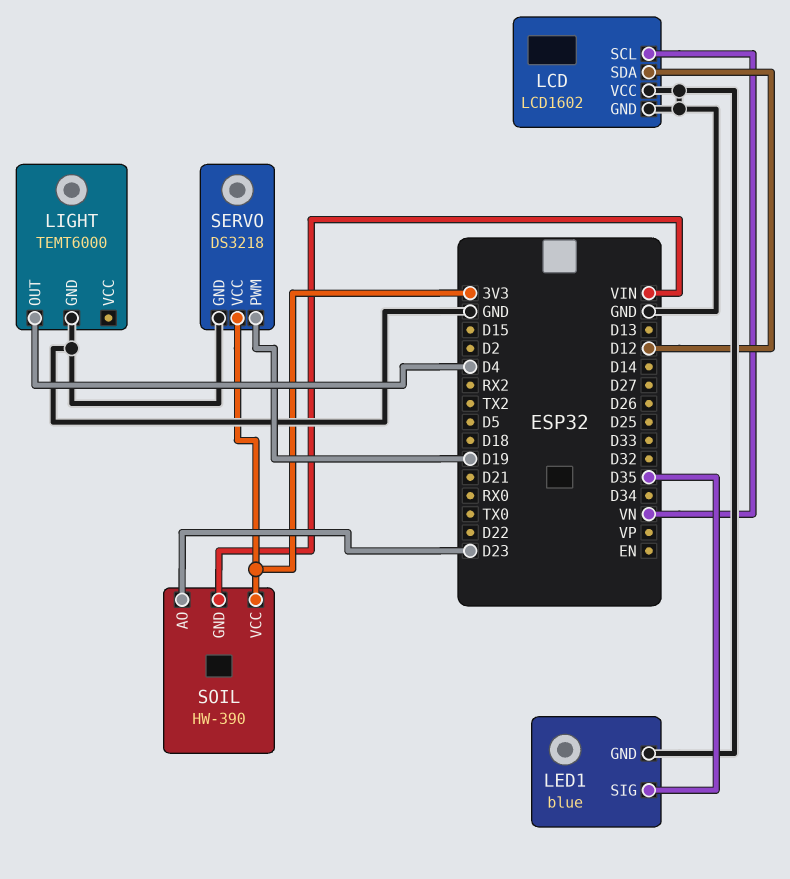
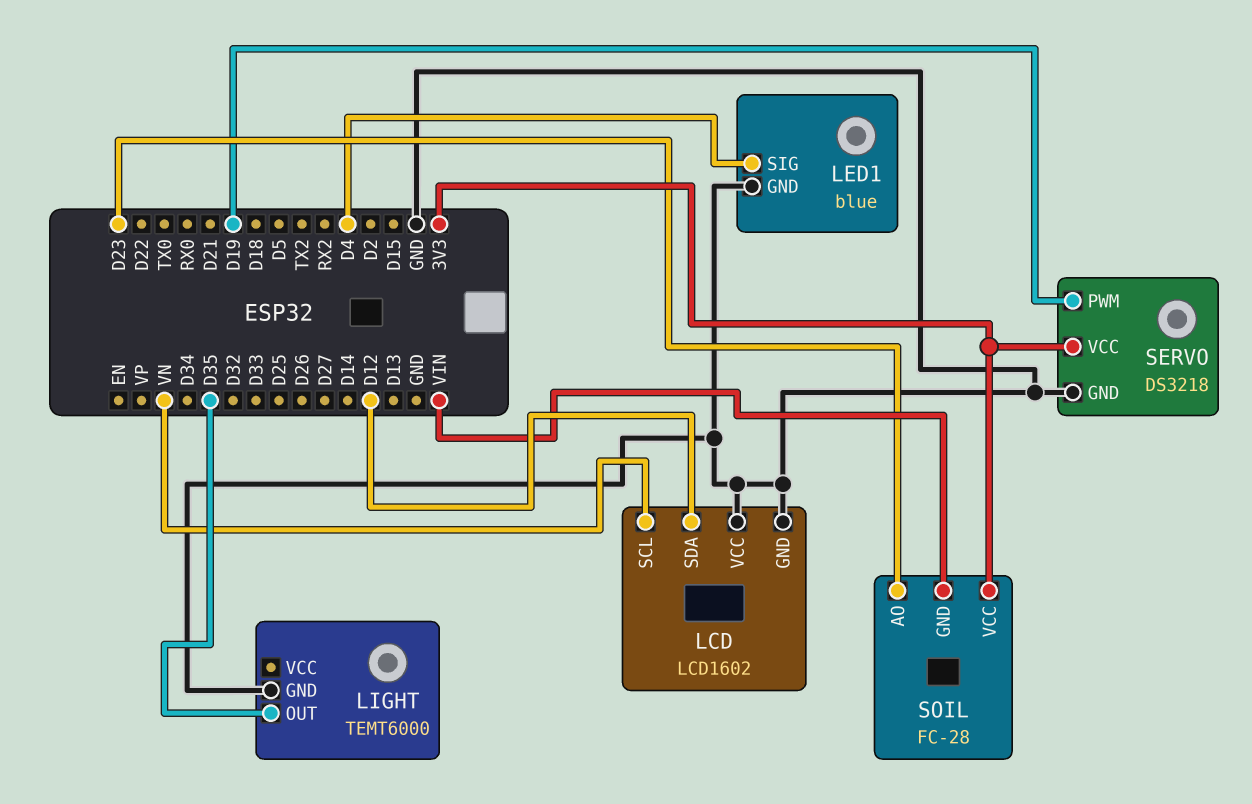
LED1 pin SIG: D35 -> D4
LIGHT pin OUT: D4 -> D35
SOIL: HW-390 -> FC-28

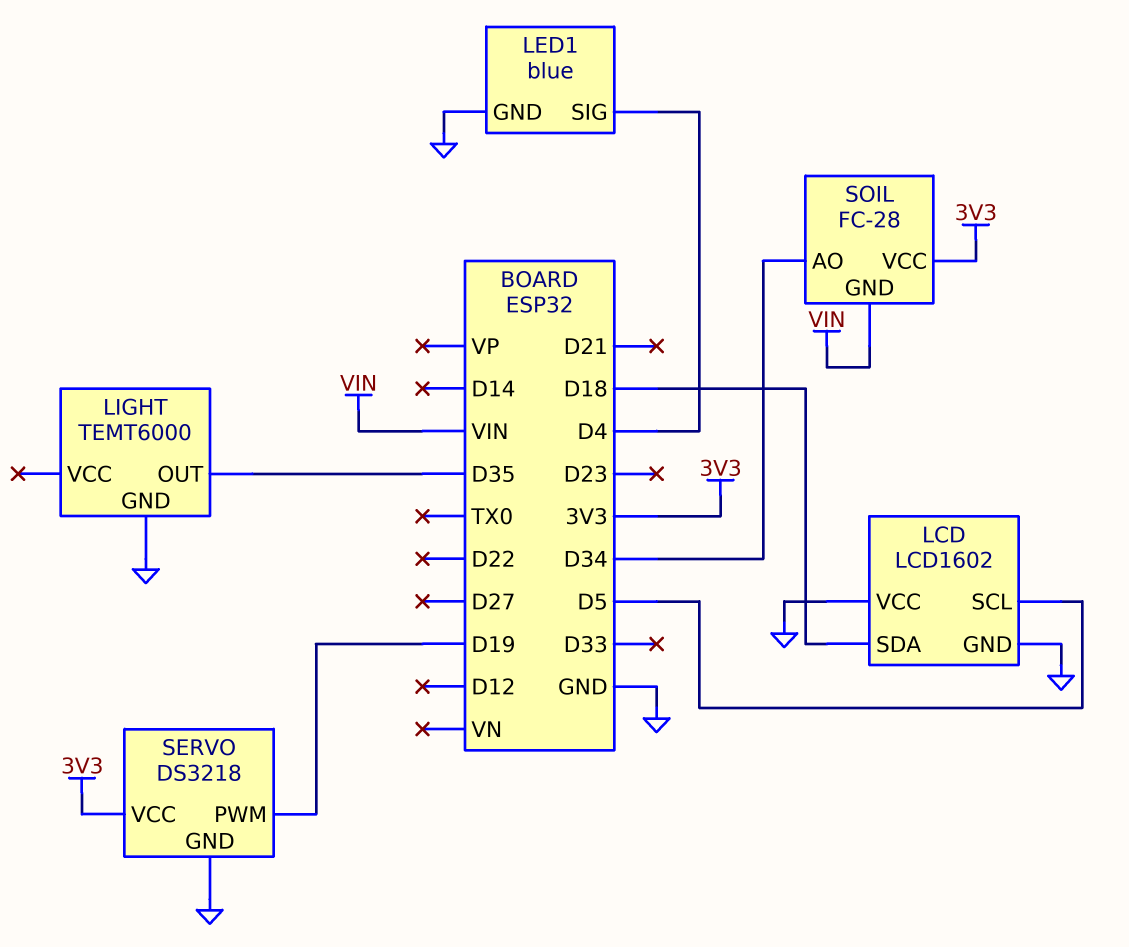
LCD pin SCL: VN -> D5
LCD pin SDA: D12 -> D18
SOIL pin AO: D23 -> D34

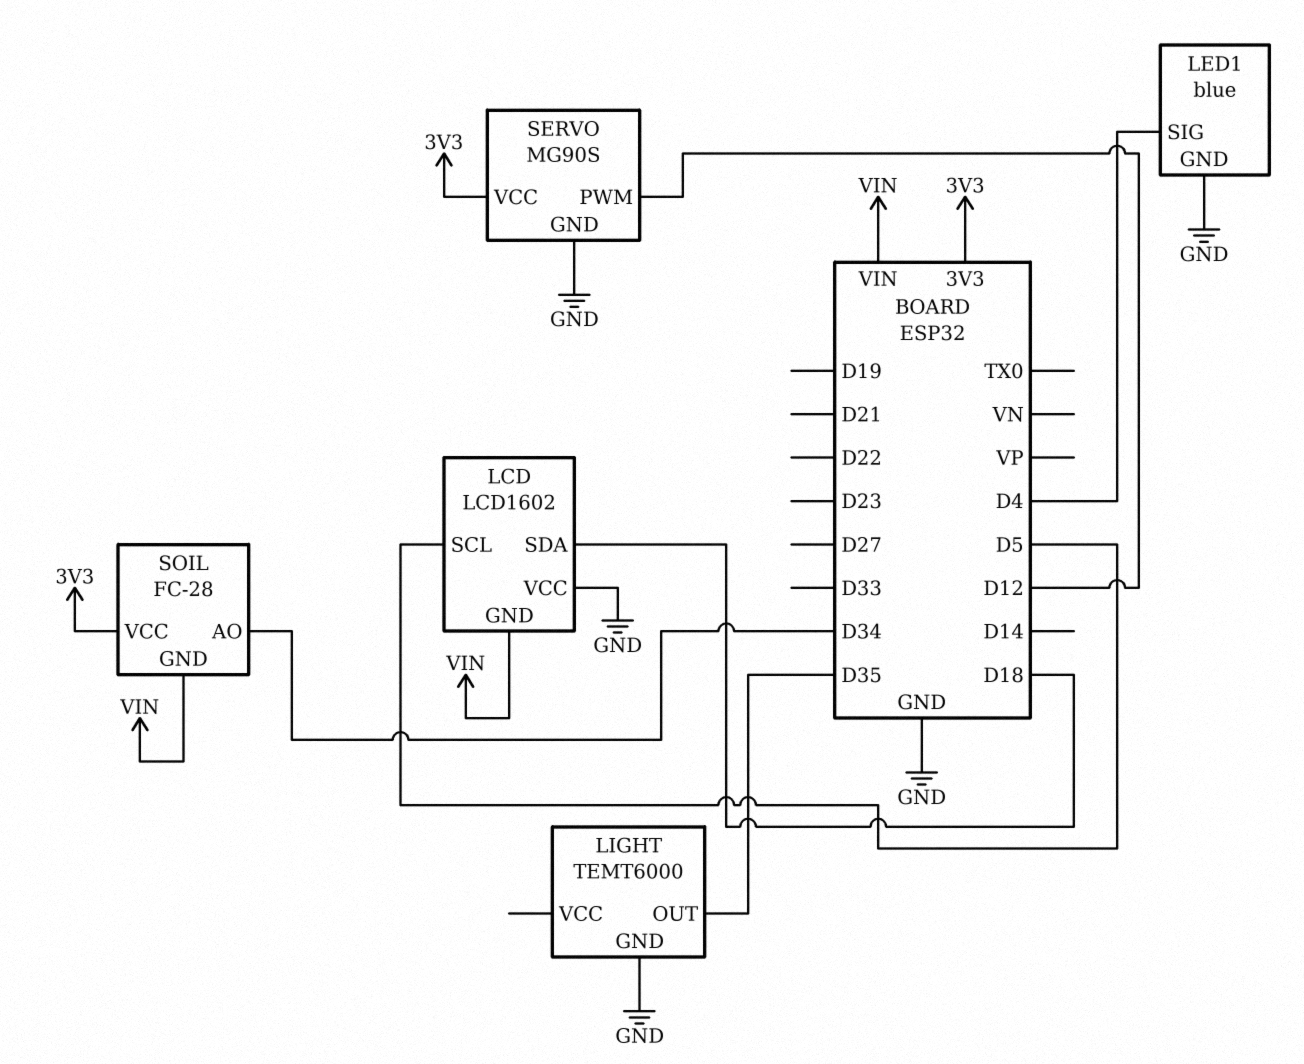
LCD pin GND: GND -> VIN
SERVO: DS3218 -> MG90S
SERVO pin PWM: D19 -> D12

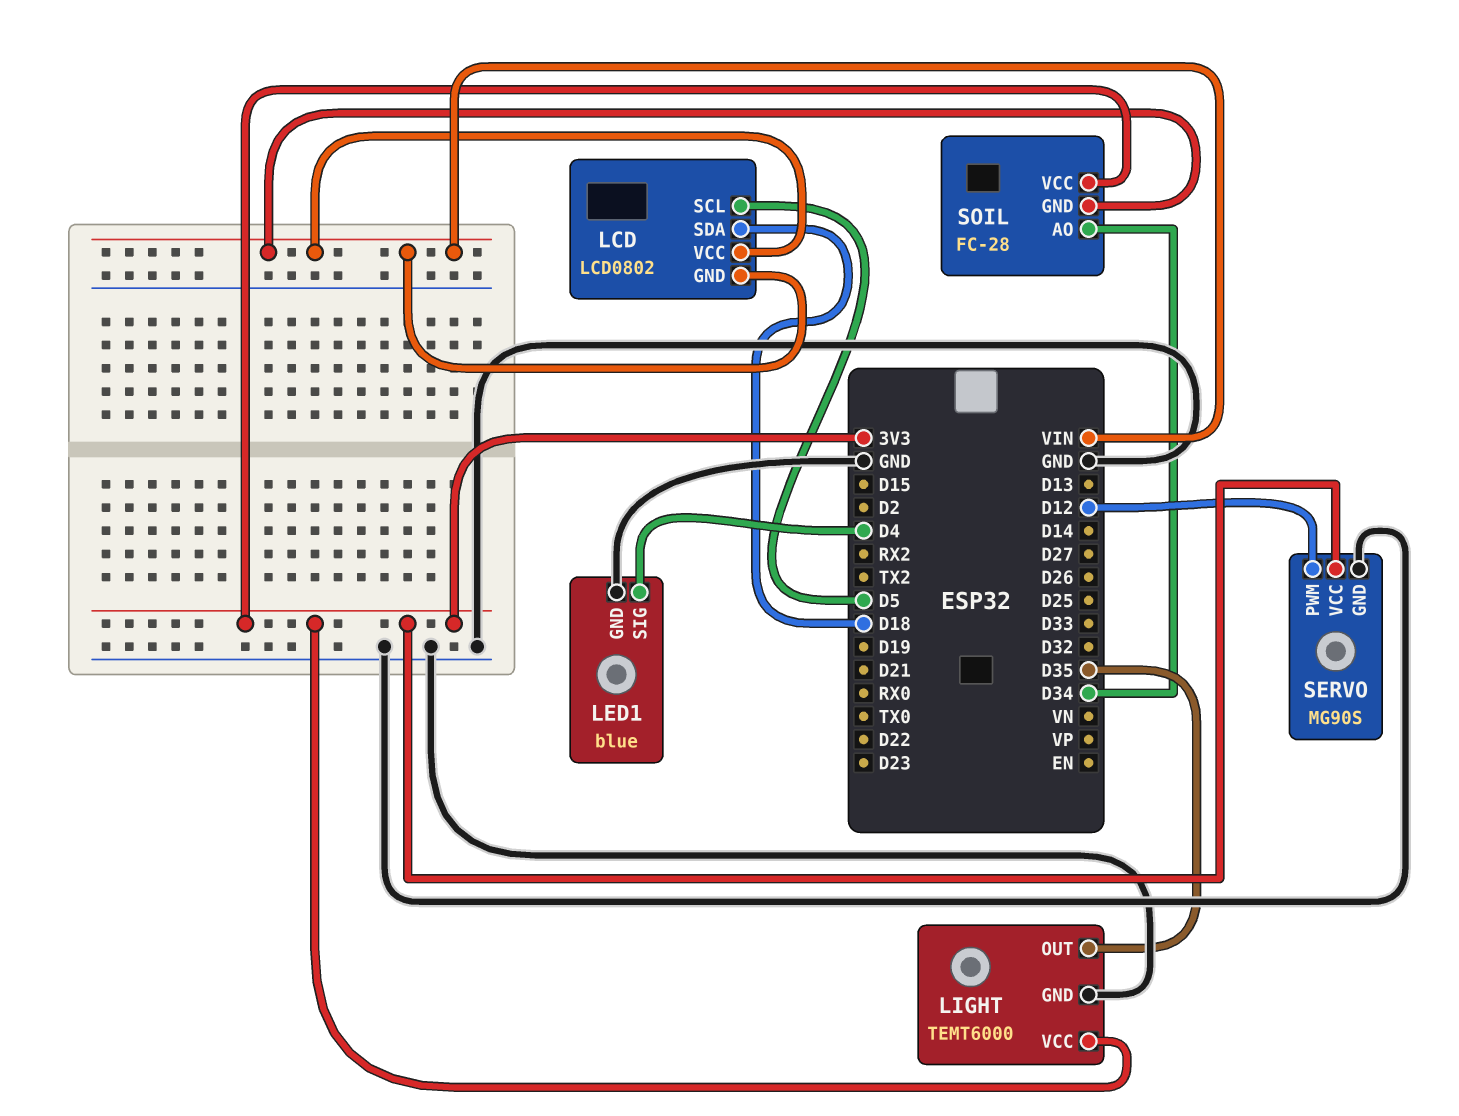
LCD: LCD1602 -> LCD0802
LCD pin VCC: GND -> VIN
LIGHT pin VCC: none -> 3V3

